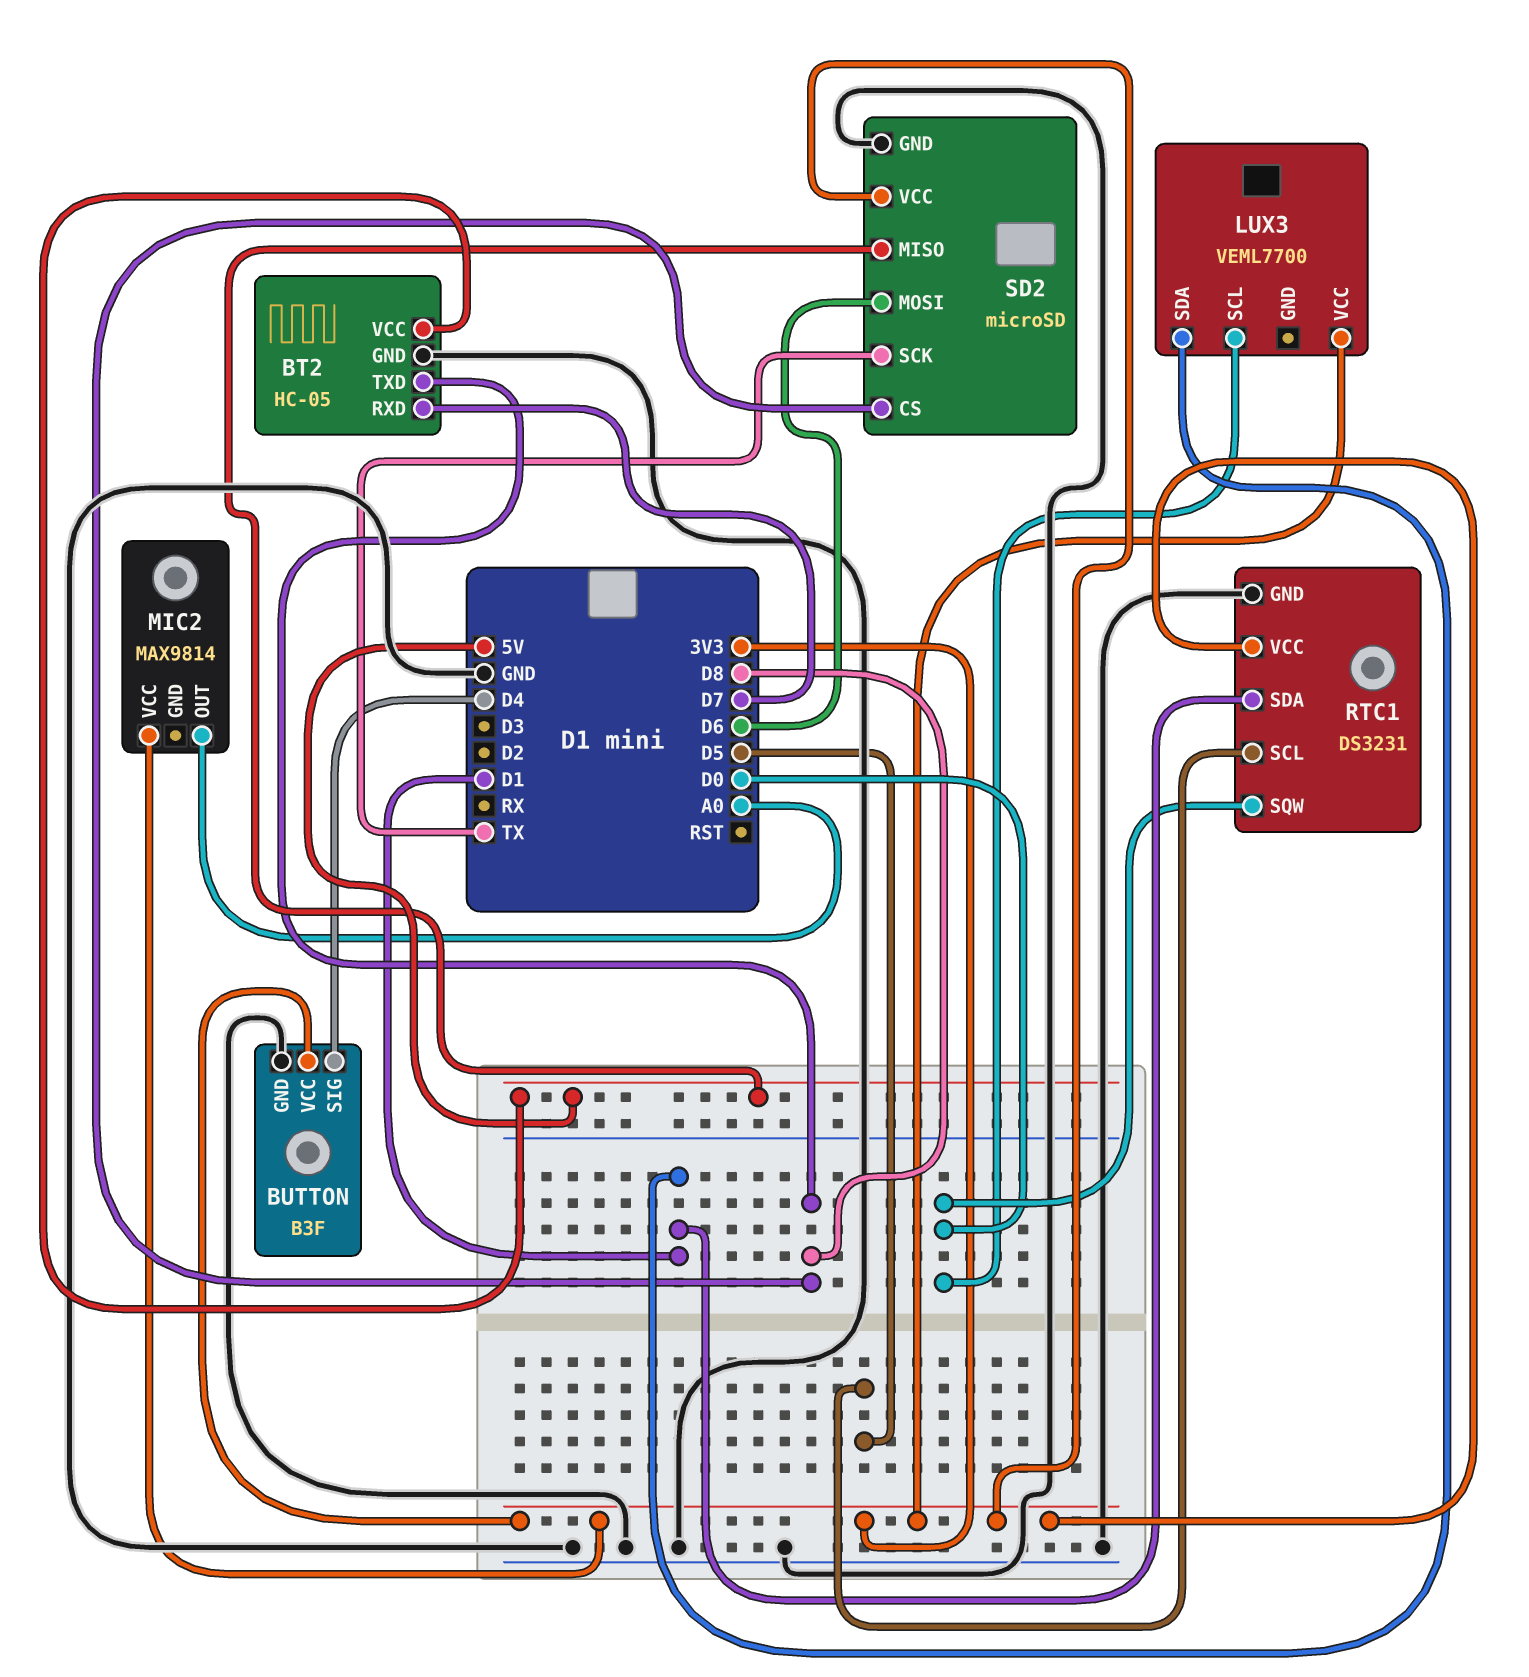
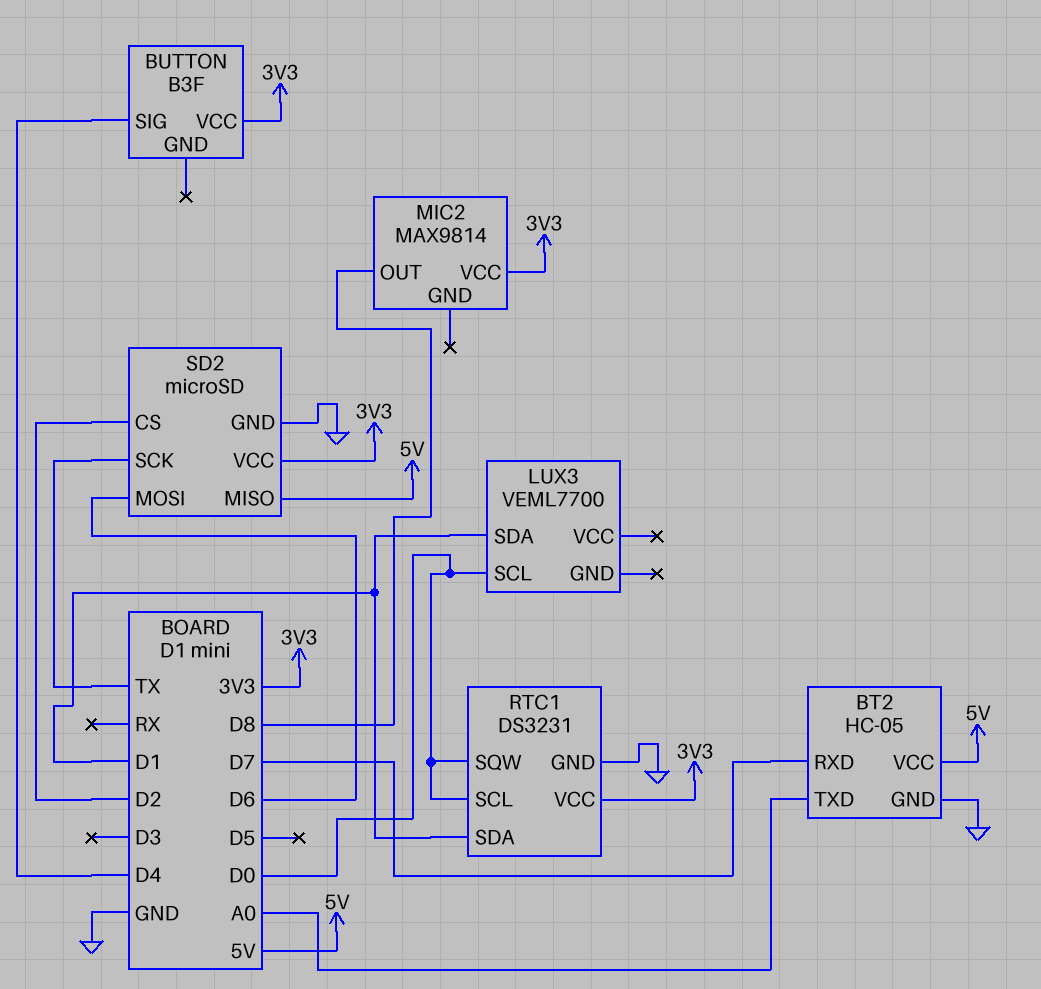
BT2 pin TXD: D8 -> A0
BUTTON pin GND: GND -> none
LUX3 pin VCC: 3V3 -> none
MIC2 pin OUT: A0 -> D8
RTC1 pin SCL: D5 -> D0
SD2 pin CS: D8 -> D2

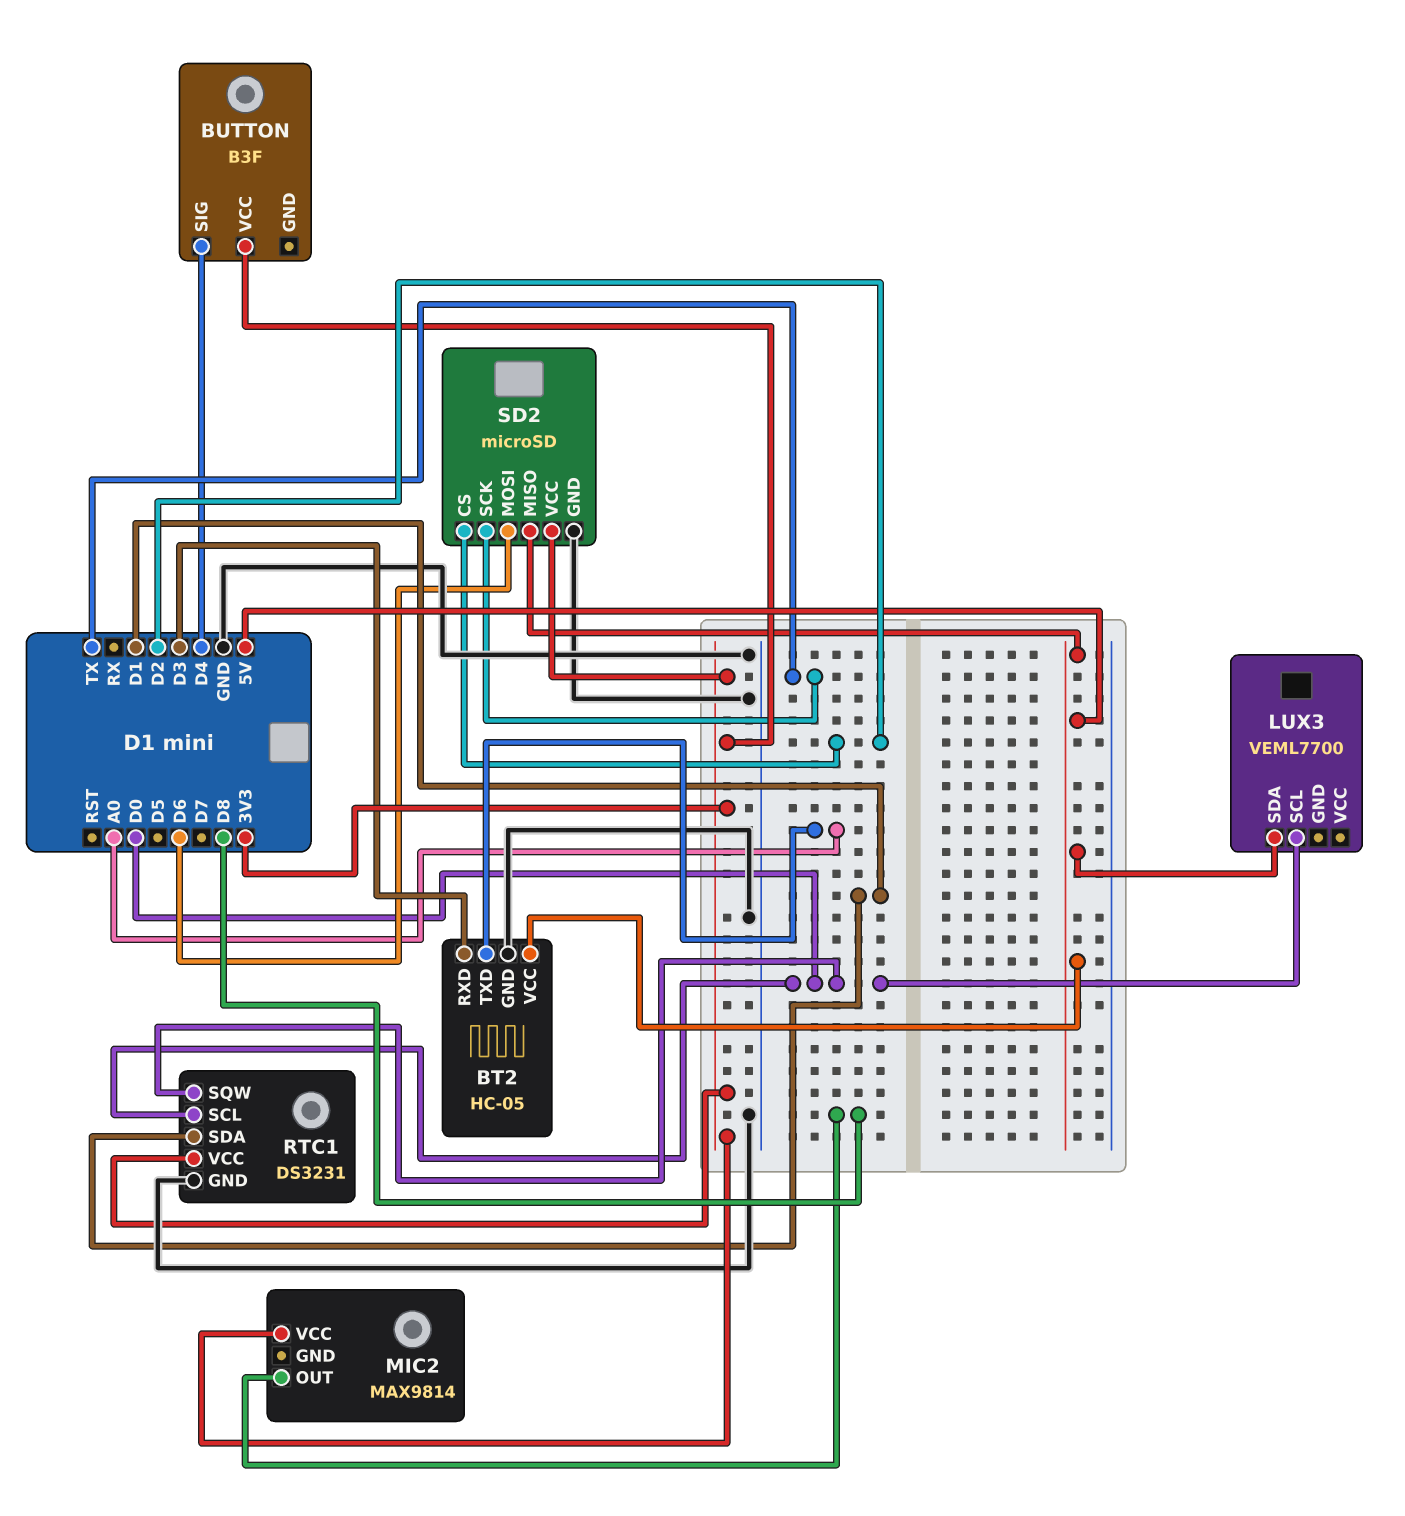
BT2 pin RXD: D7 -> D3
LUX3 pin SDA: D1 -> 5V

